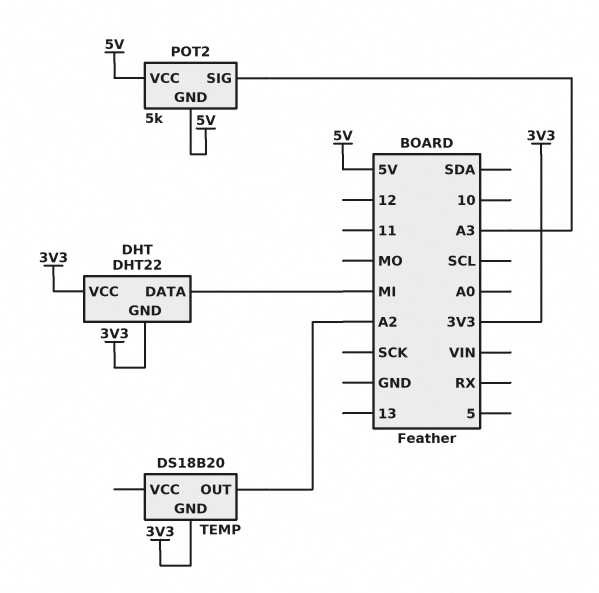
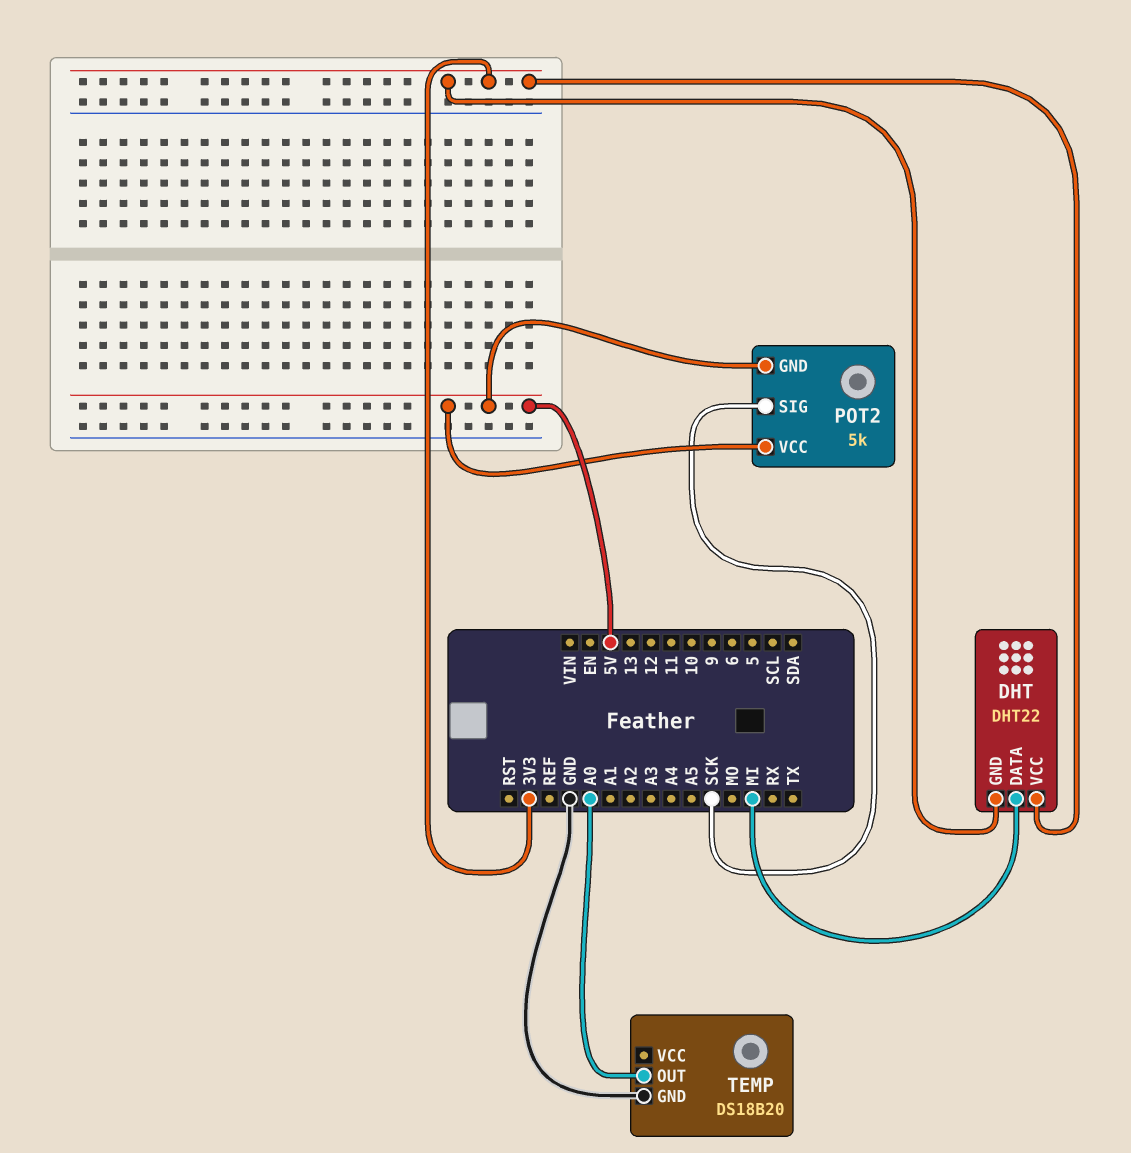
POT2 pin SIG: A3 -> SCK
TEMP pin GND: 3V3 -> GND
TEMP pin OUT: A2 -> A0

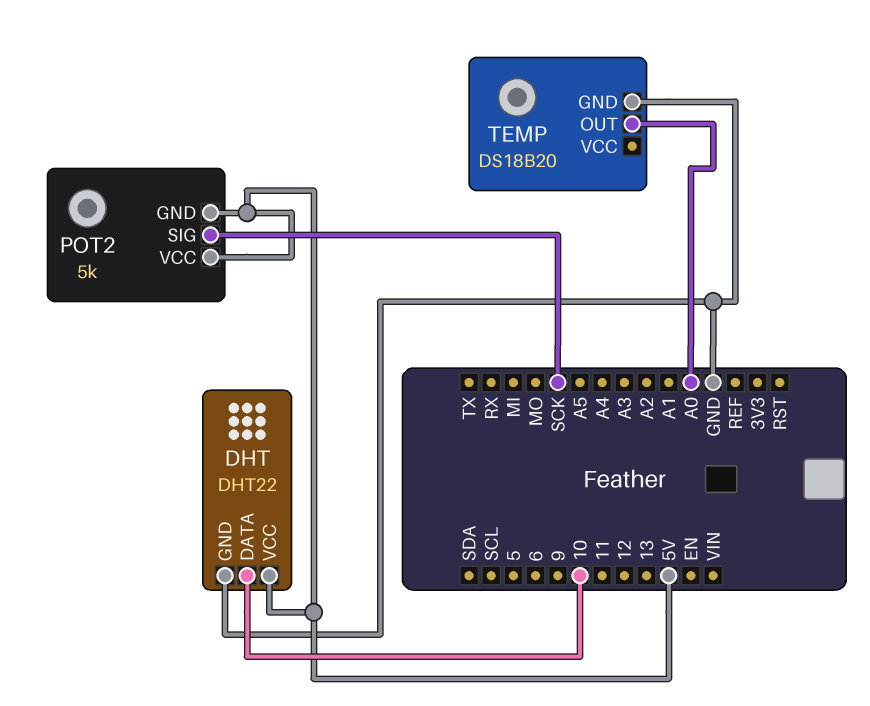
DHT pin DATA: MI -> 10
DHT pin GND: 3V3 -> GND
DHT pin VCC: 3V3 -> 5V

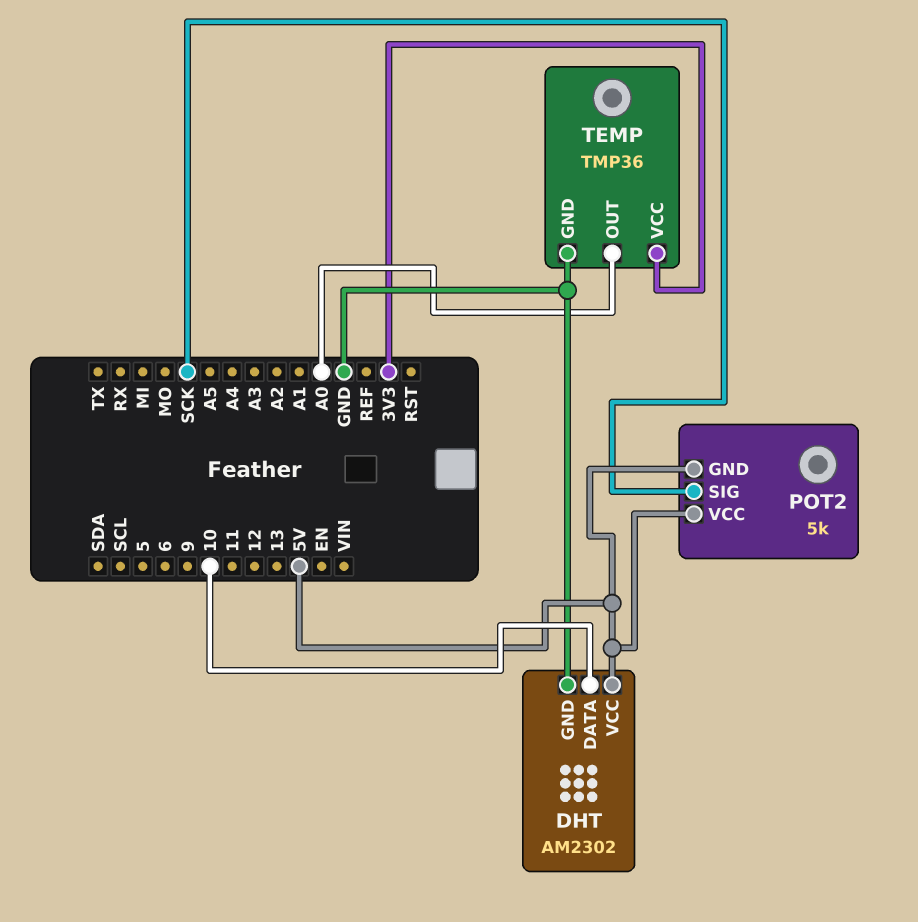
DHT: DHT22 -> AM2302
TEMP: DS18B20 -> TMP36
TEMP pin VCC: none -> 3V3

